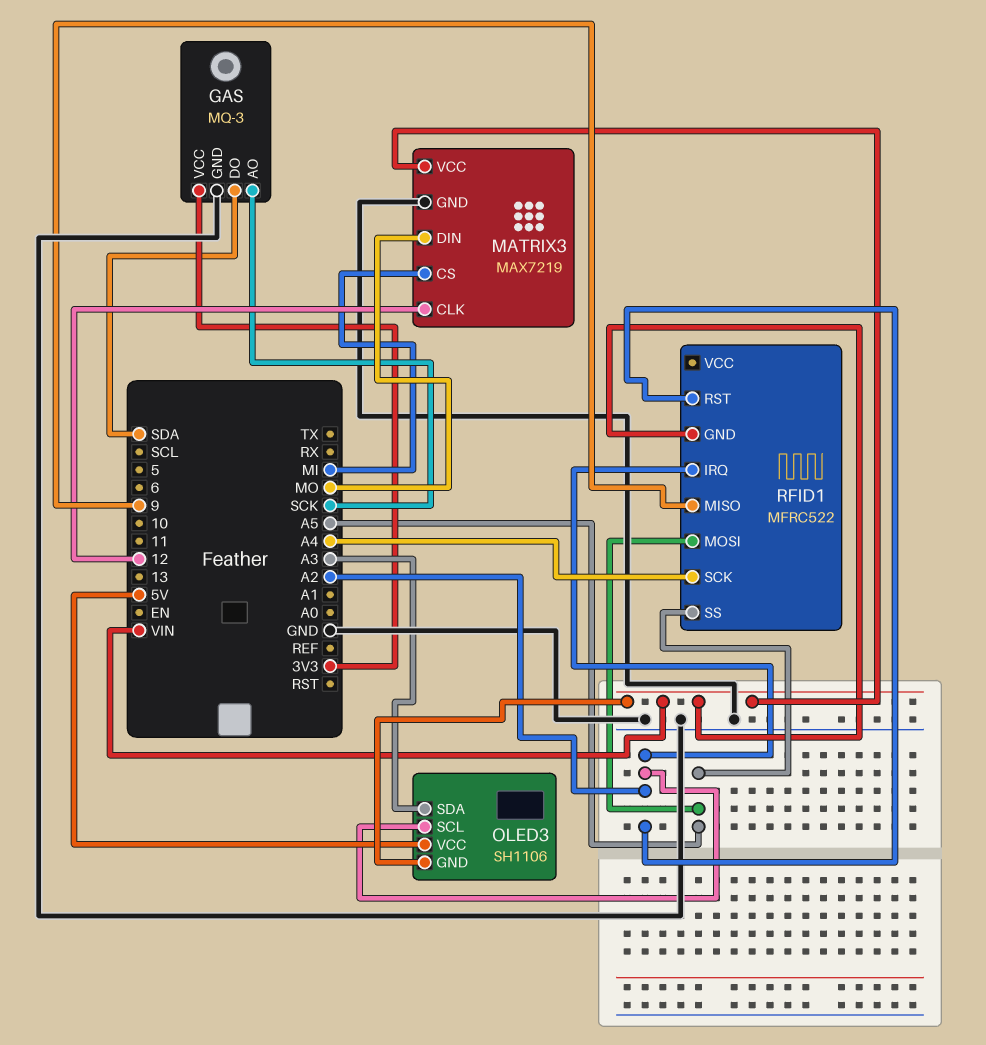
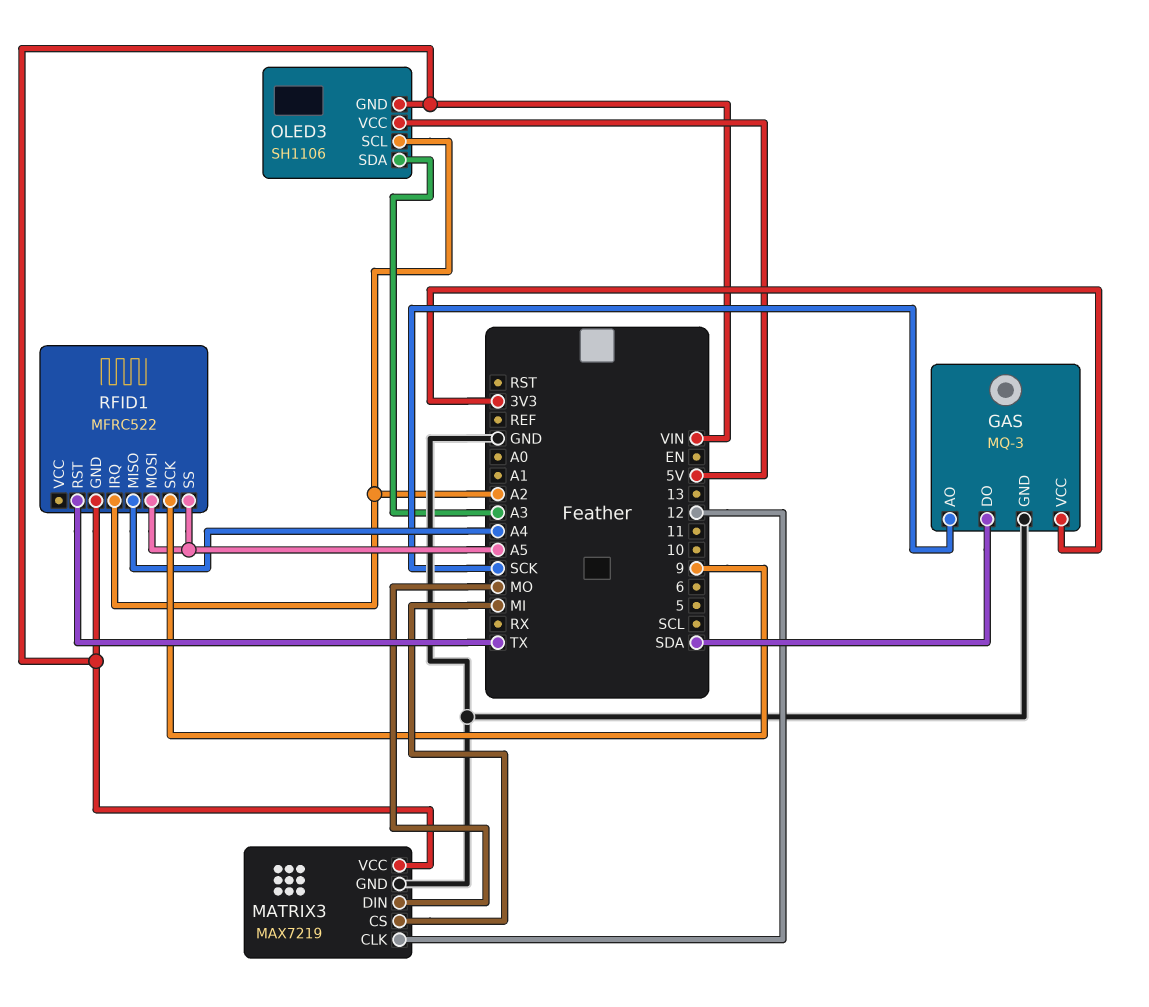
RFID1 pin MISO: 9 -> A4
RFID1 pin RST: A2 -> TX
RFID1 pin SCK: A4 -> 9

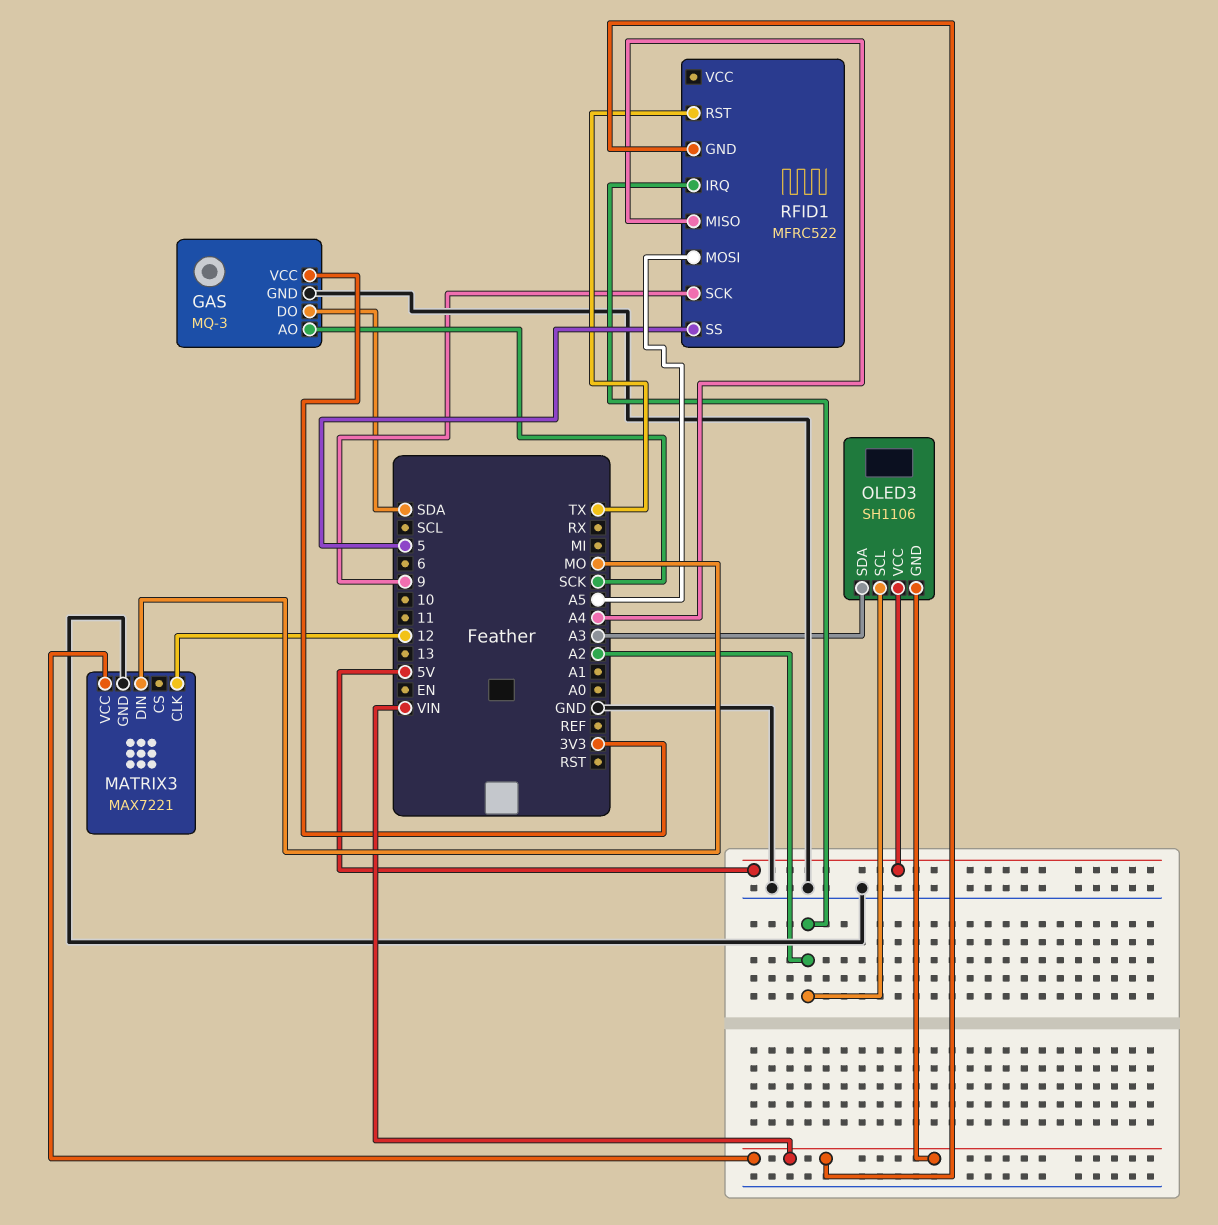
MATRIX3: MAX7219 -> MAX7221
MATRIX3 pin CS: MI -> none
RFID1 pin SS: A5 -> 5

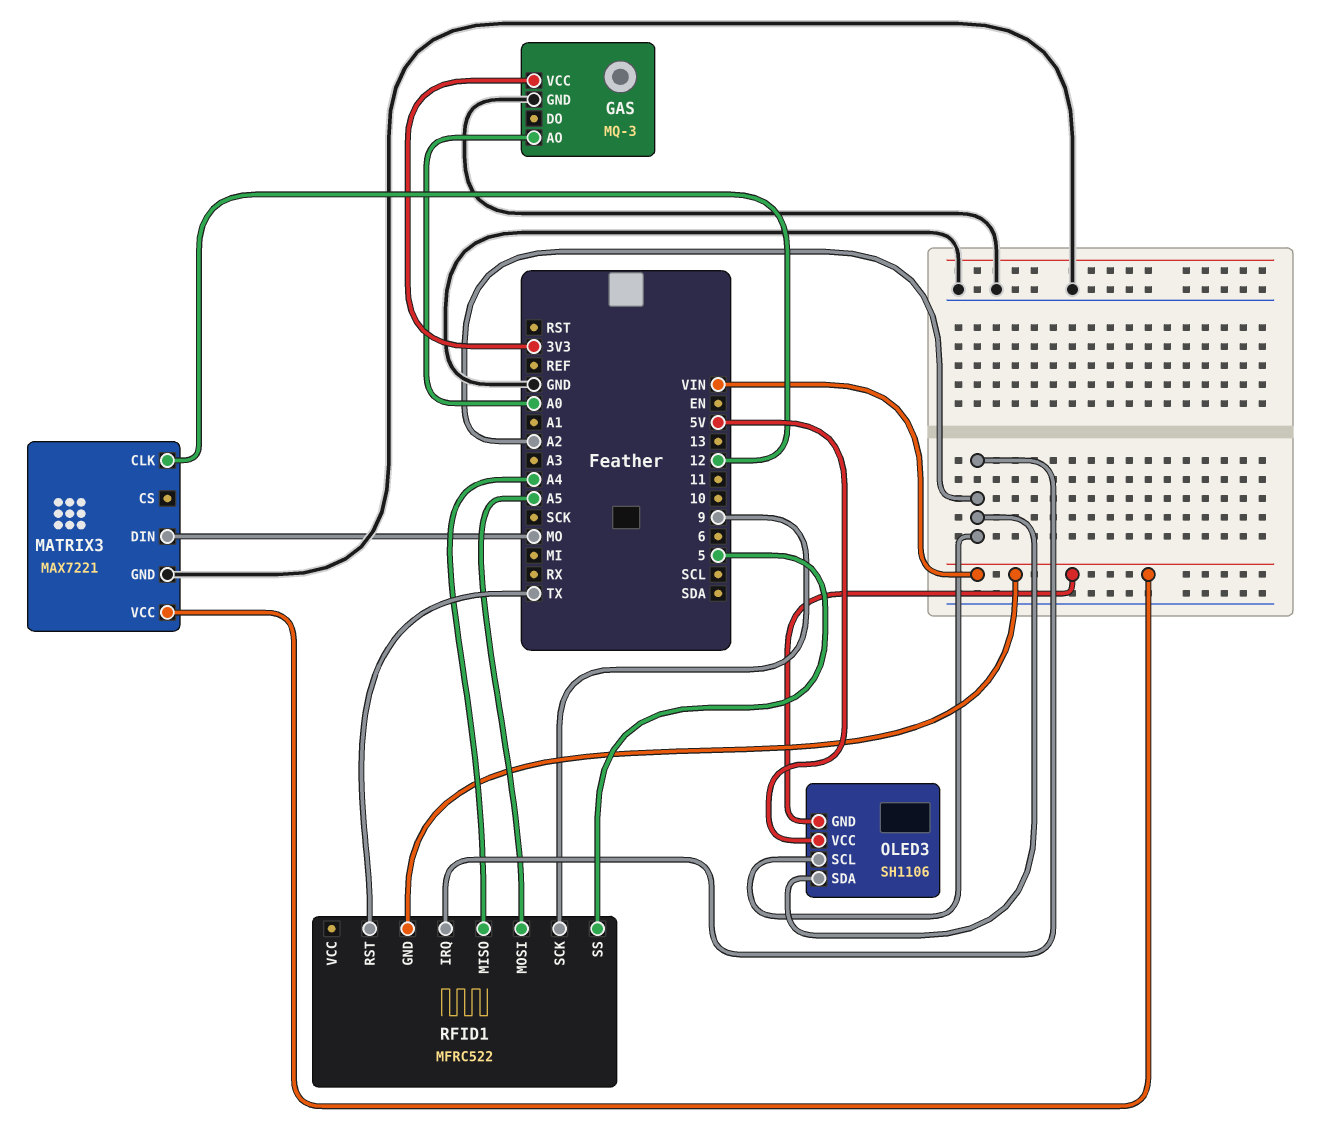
GAS pin AO: SCK -> A0
GAS pin DO: SDA -> none
OLED3 pin SDA: A3 -> A2

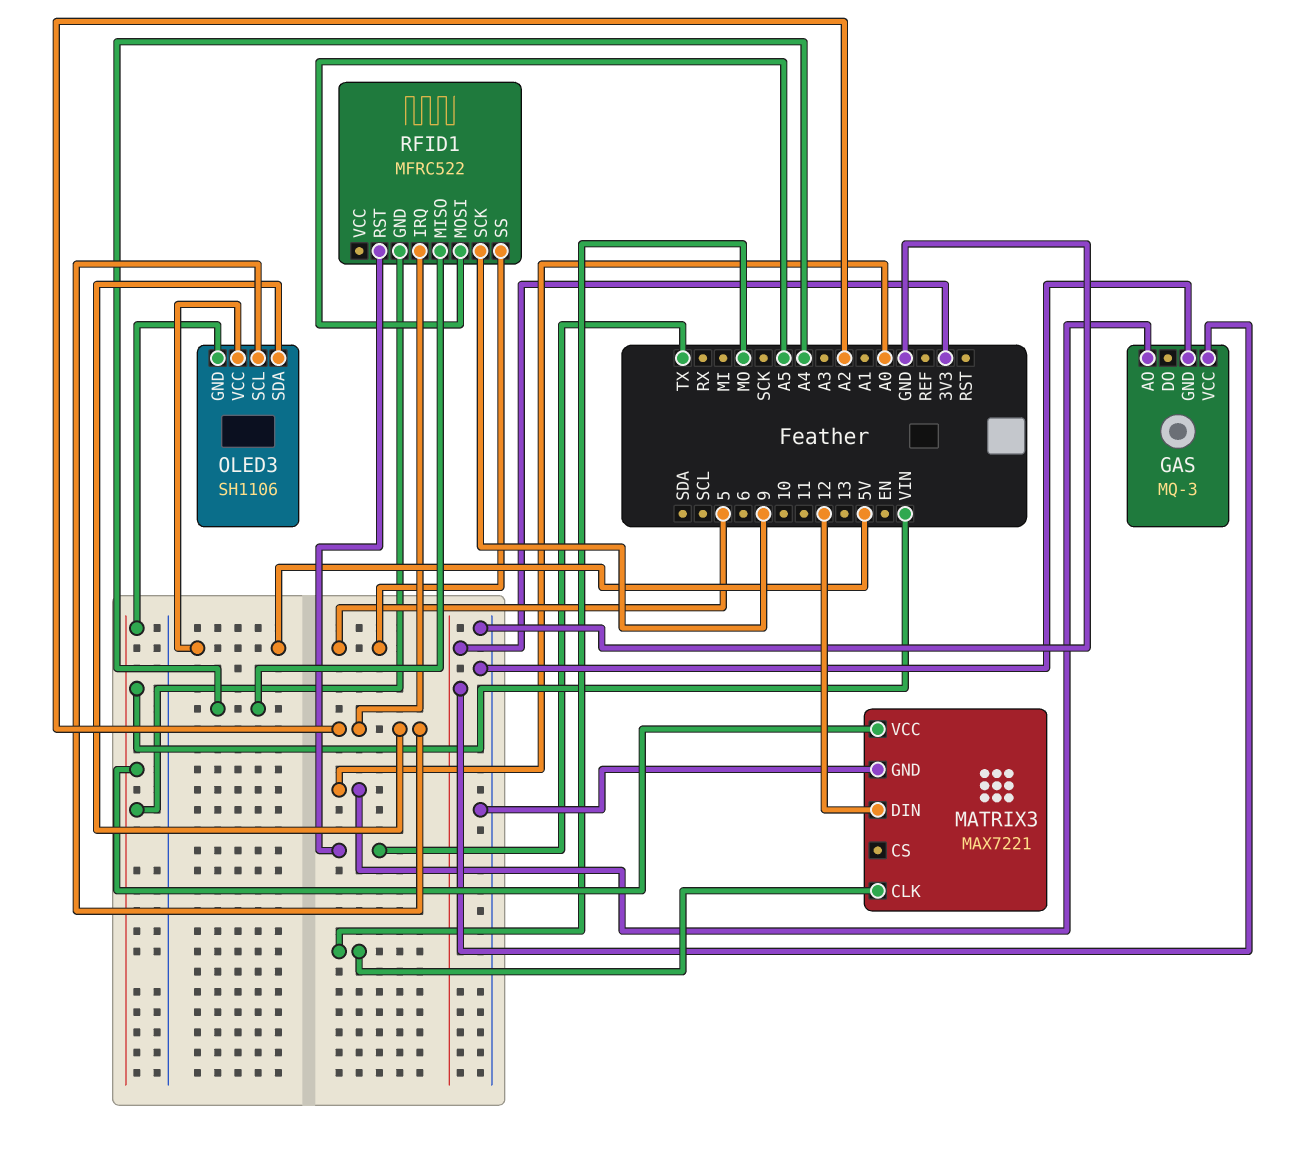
MATRIX3 pin CLK: 12 -> MO
MATRIX3 pin DIN: MO -> 12

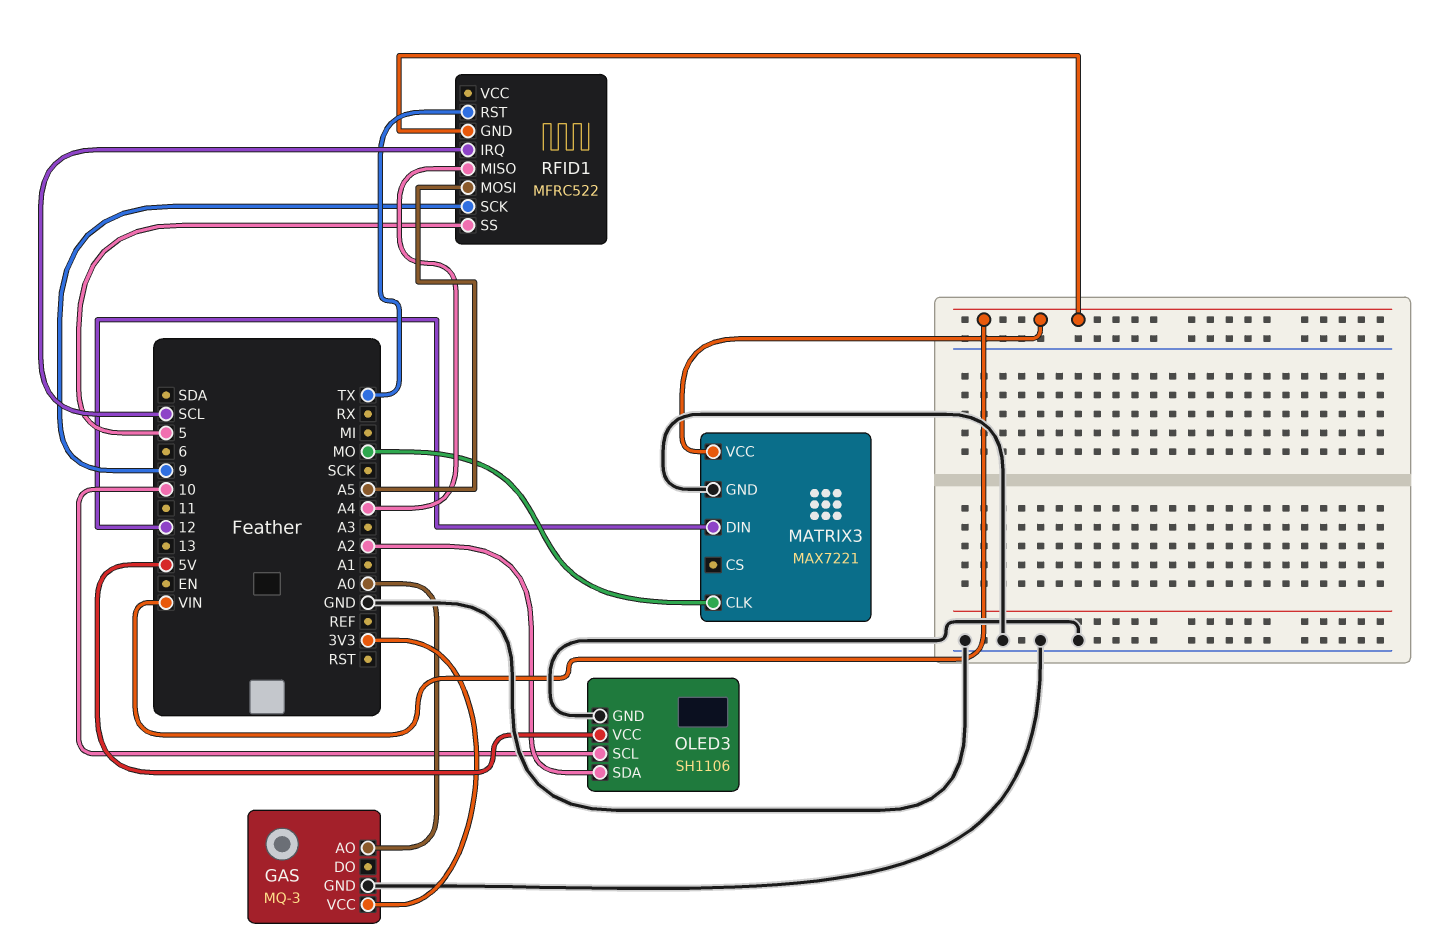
OLED3 pin GND: VIN -> GND
OLED3 pin SCL: A2 -> 10
RFID1 pin IRQ: A2 -> SCL

